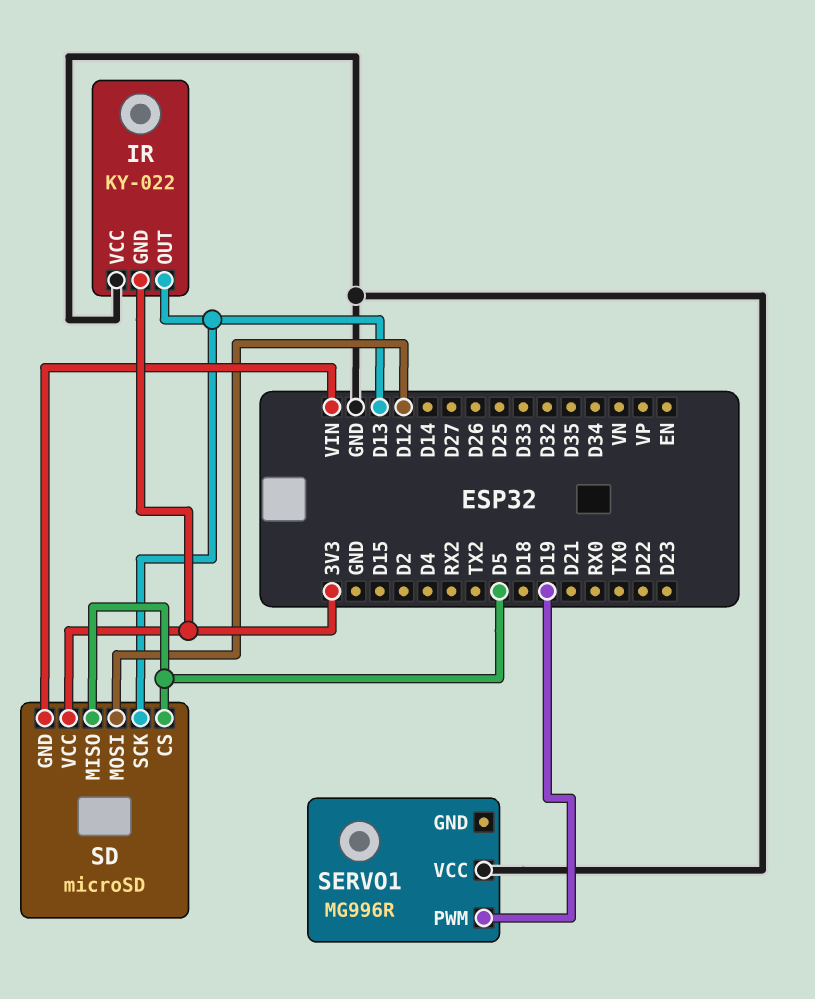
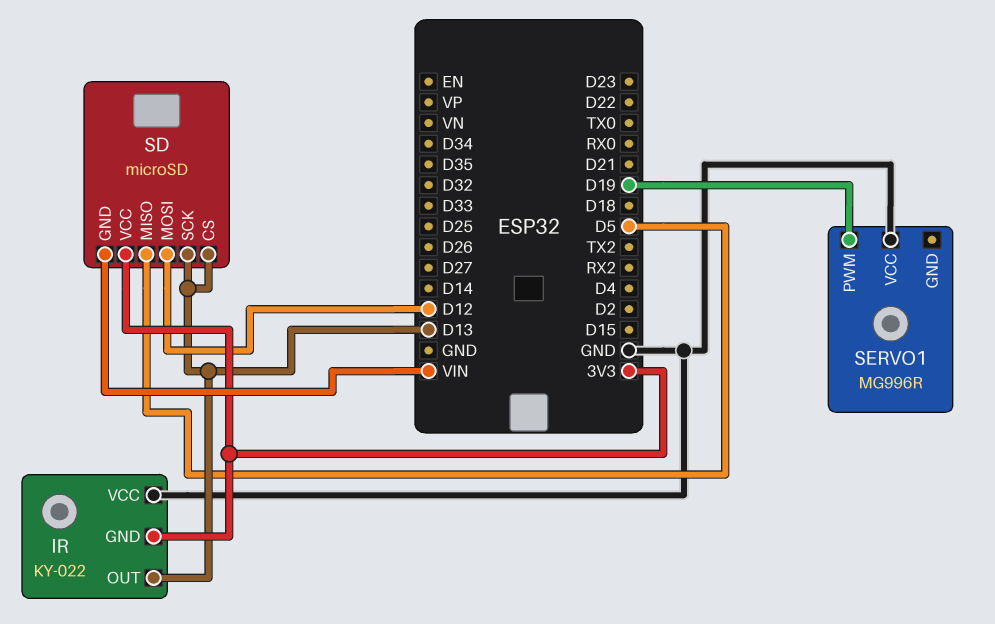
SD pin CS: D5 -> D13

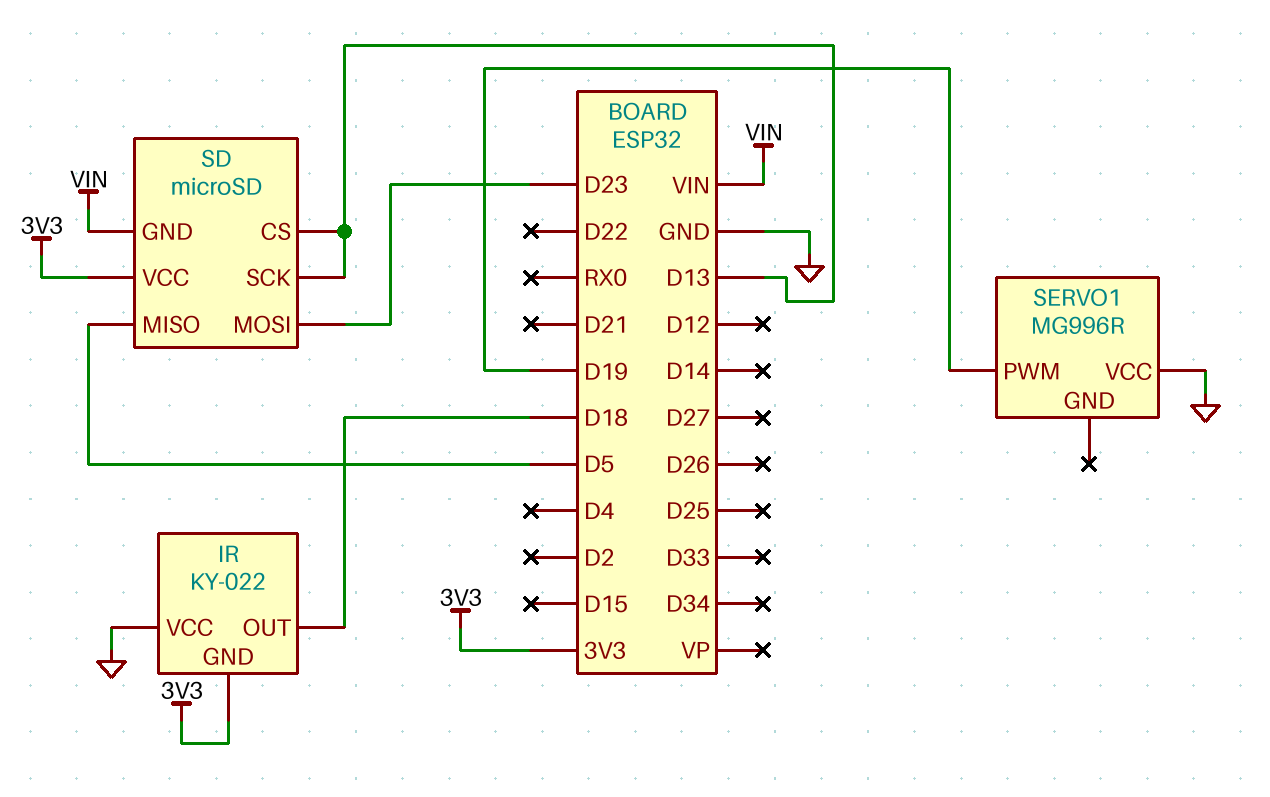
IR pin OUT: D13 -> D18
SD pin MOSI: D12 -> D23

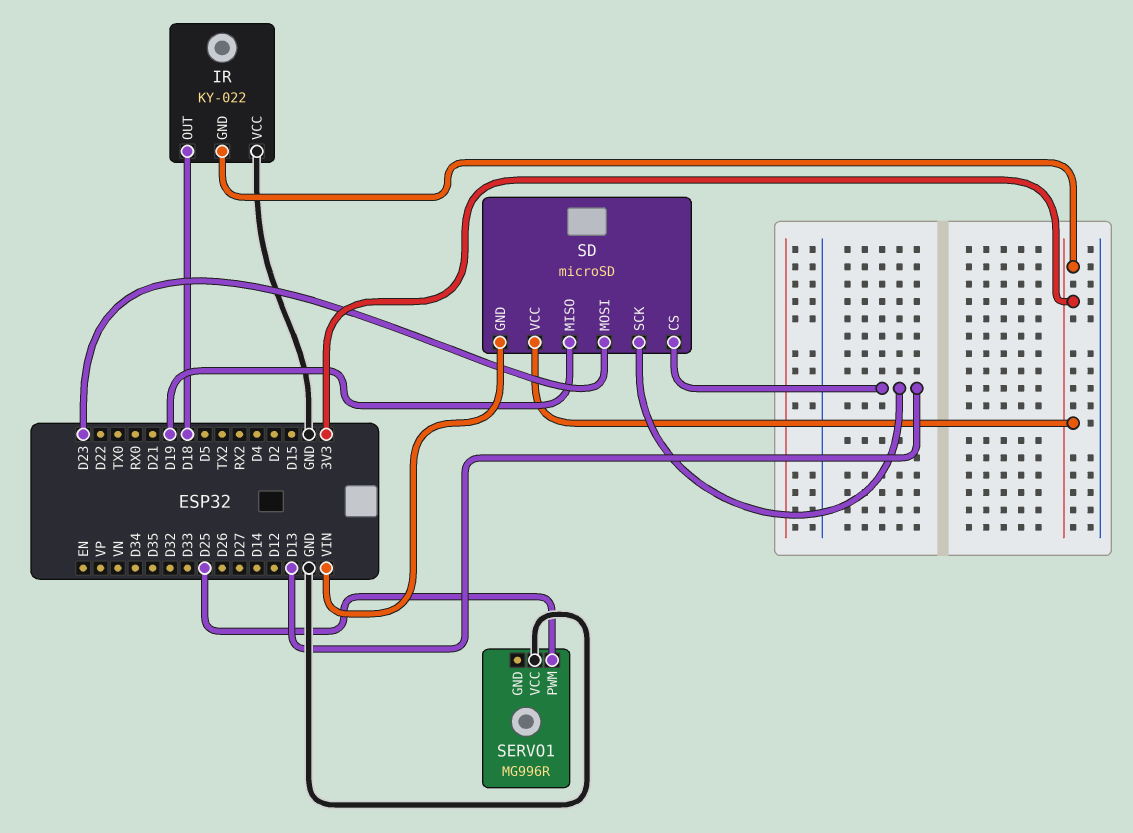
SD pin MISO: D5 -> D19
SERVO1 pin PWM: D19 -> D25

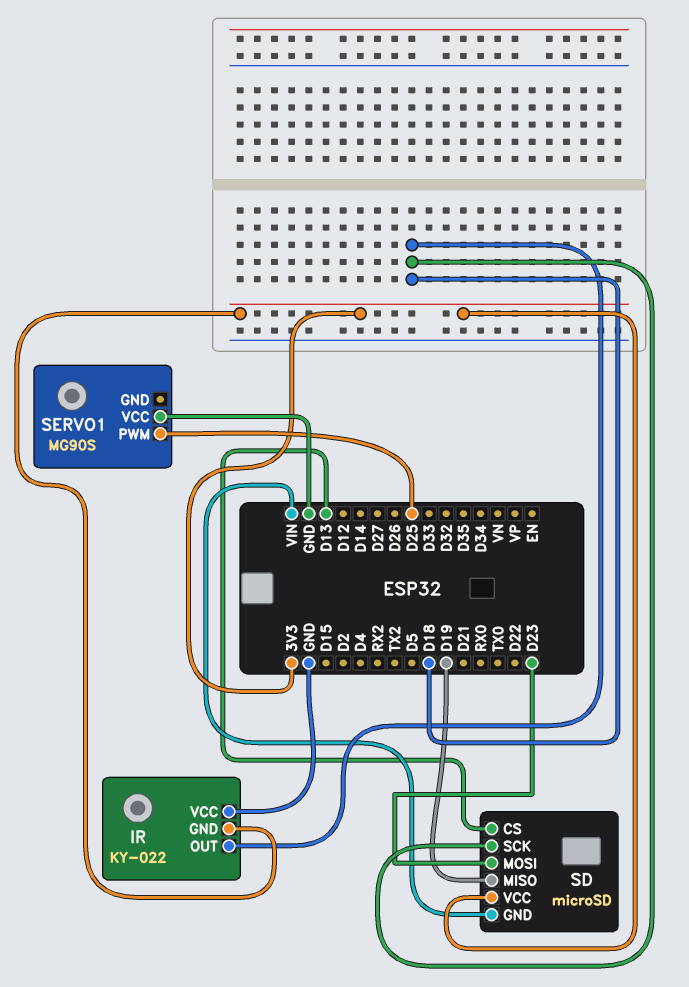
SD pin SCK: D13 -> D18
SERVO1: MG996R -> MG90S

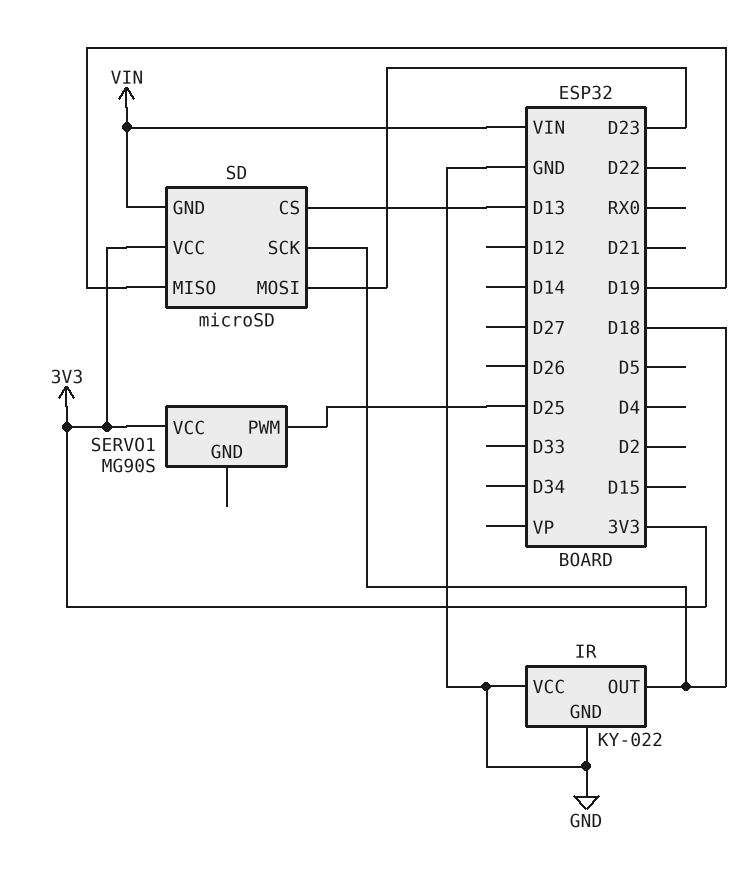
IR pin GND: 3V3 -> GND
SERVO1 pin VCC: GND -> 3V3

